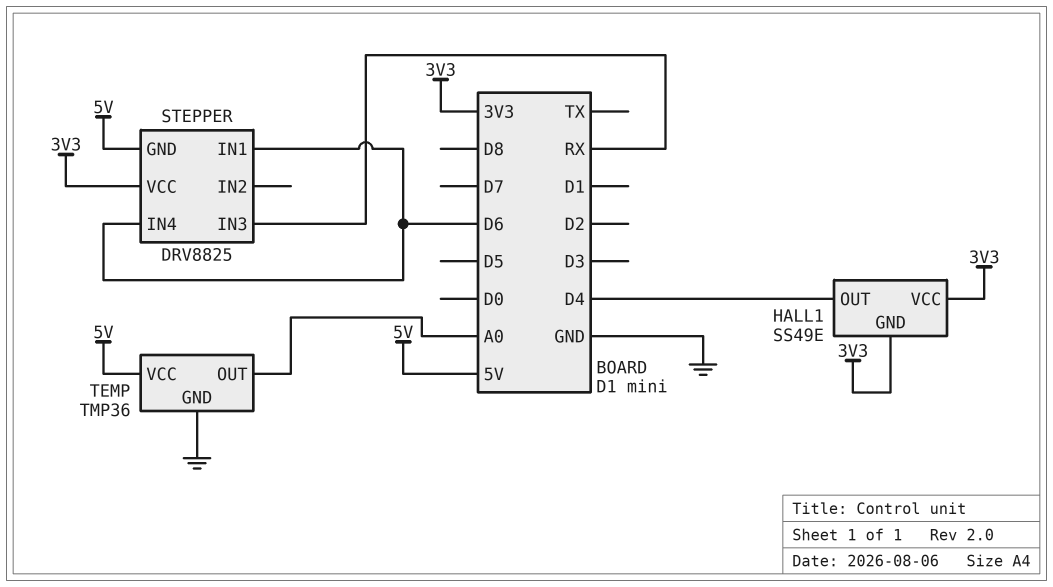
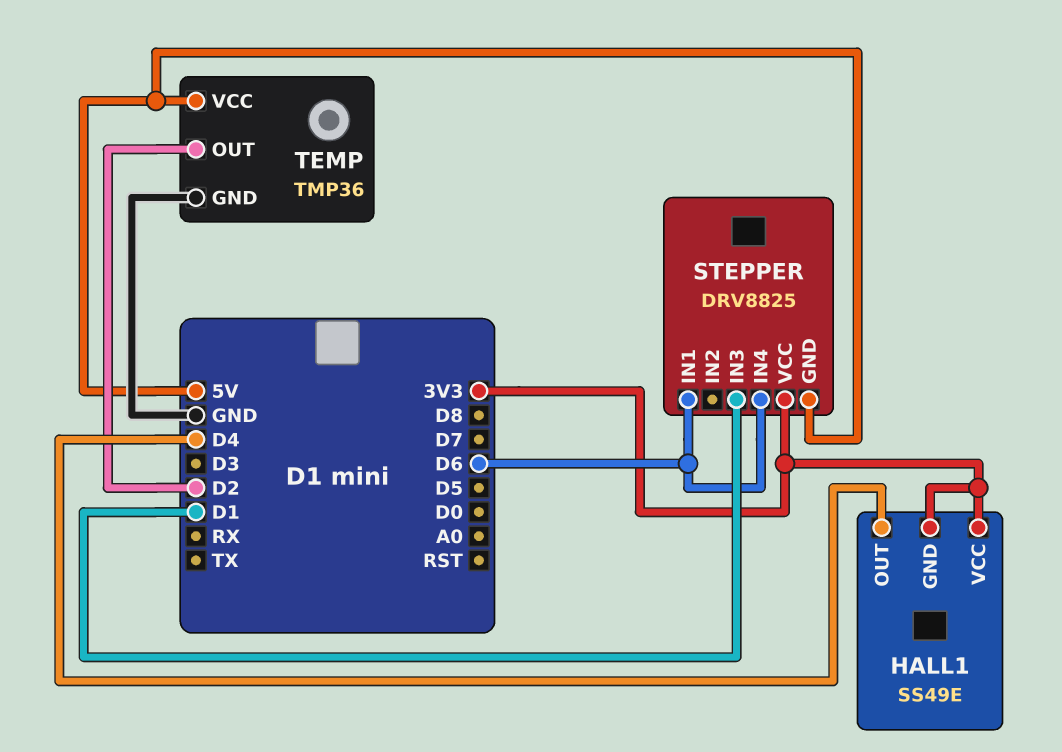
STEPPER pin IN3: RX -> D1
TEMP pin OUT: A0 -> D2

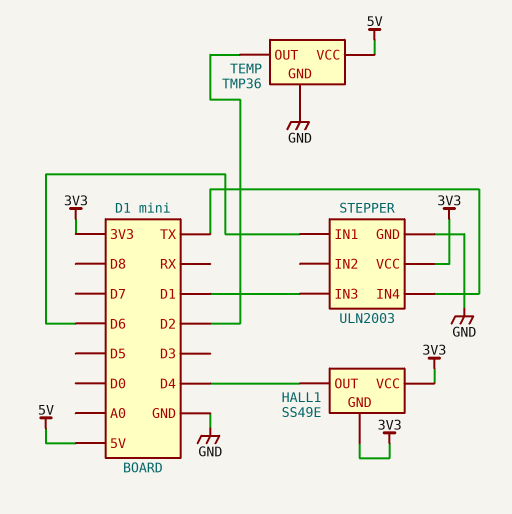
STEPPER: DRV8825 -> ULN2003
STEPPER pin GND: 5V -> GND
STEPPER pin IN4: D6 -> TX

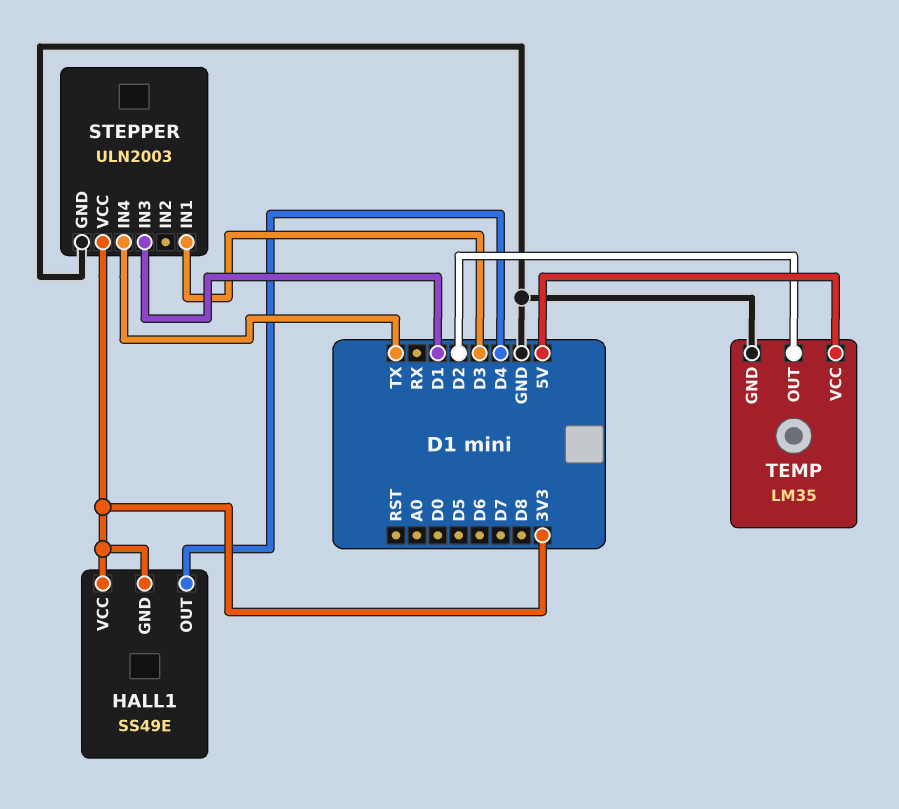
STEPPER pin IN1: D6 -> D3
TEMP: TMP36 -> LM35

